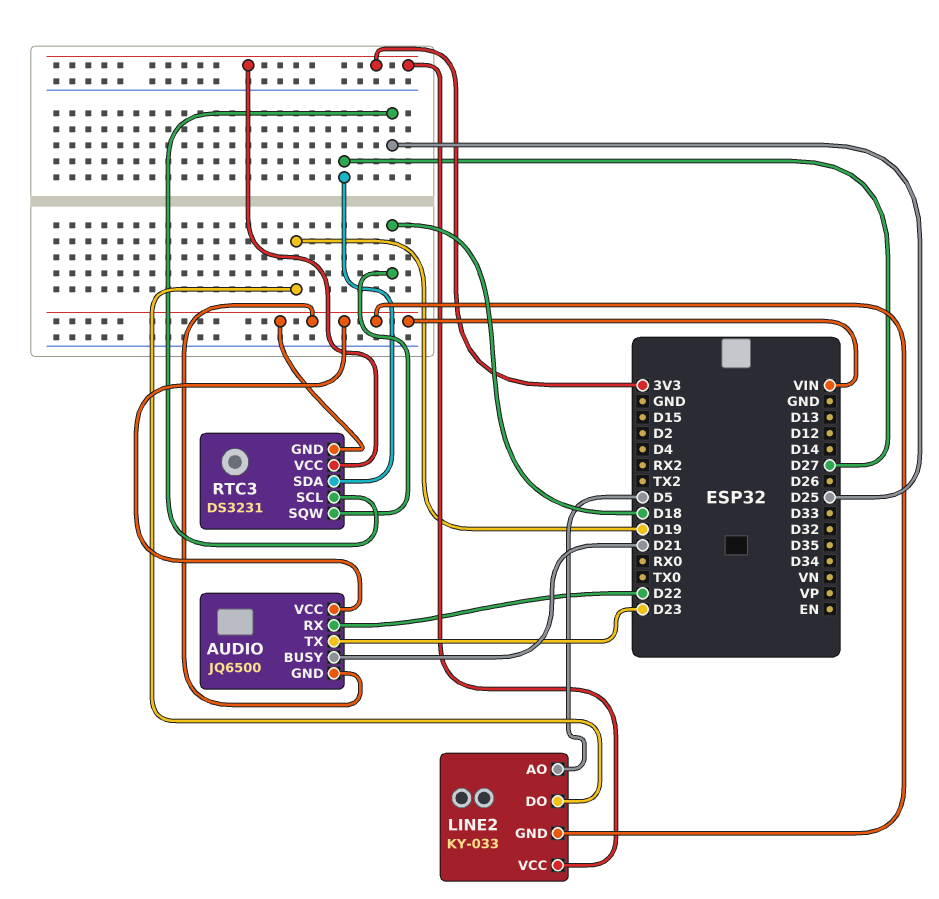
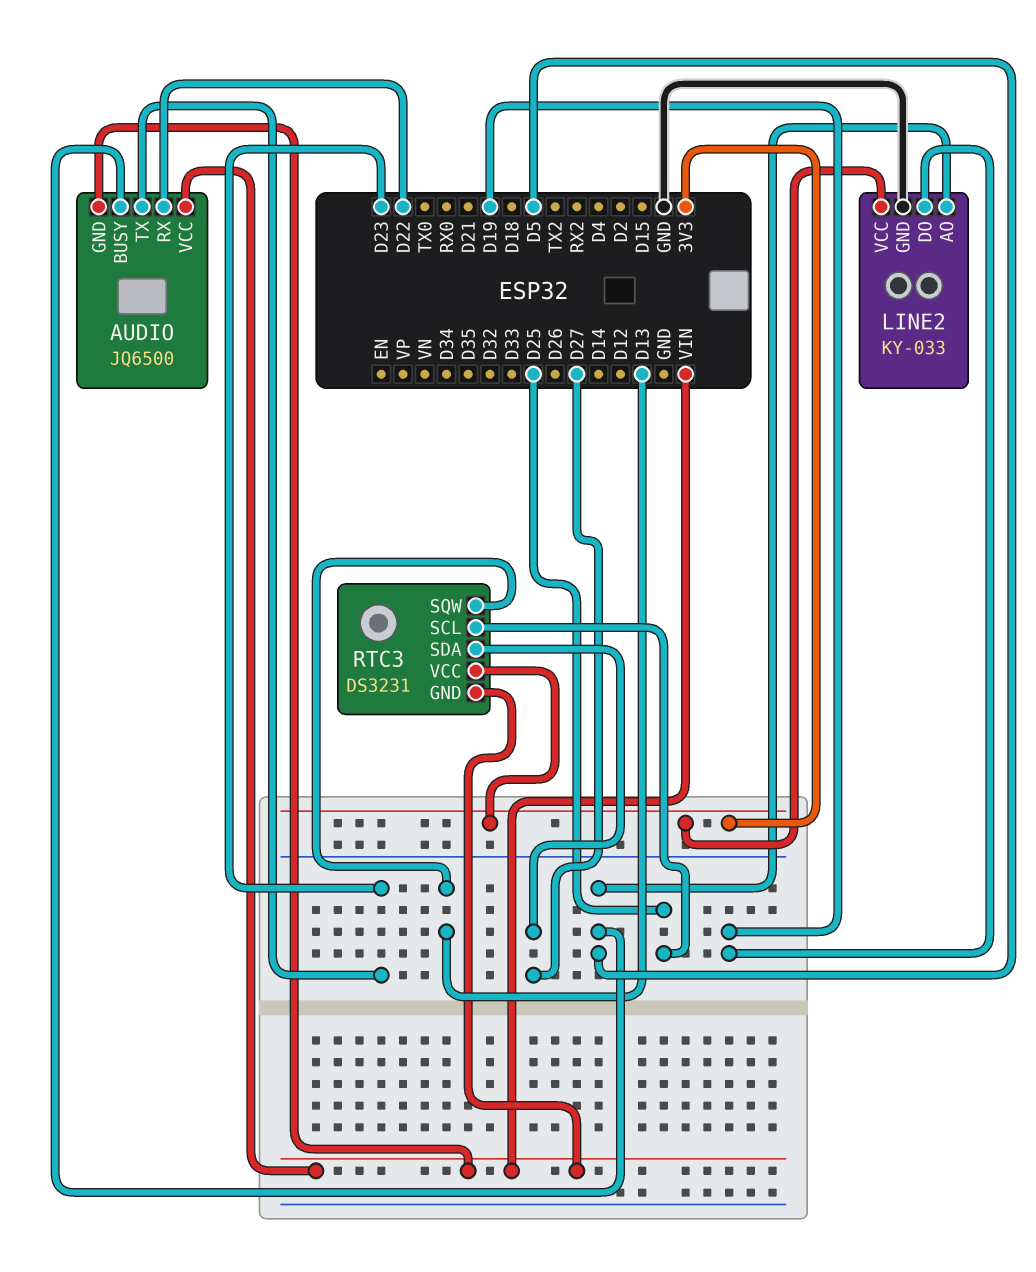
AUDIO pin BUSY: D21 -> D5
LINE2 pin GND: VIN -> GND
RTC3 pin SQW: D18 -> D13

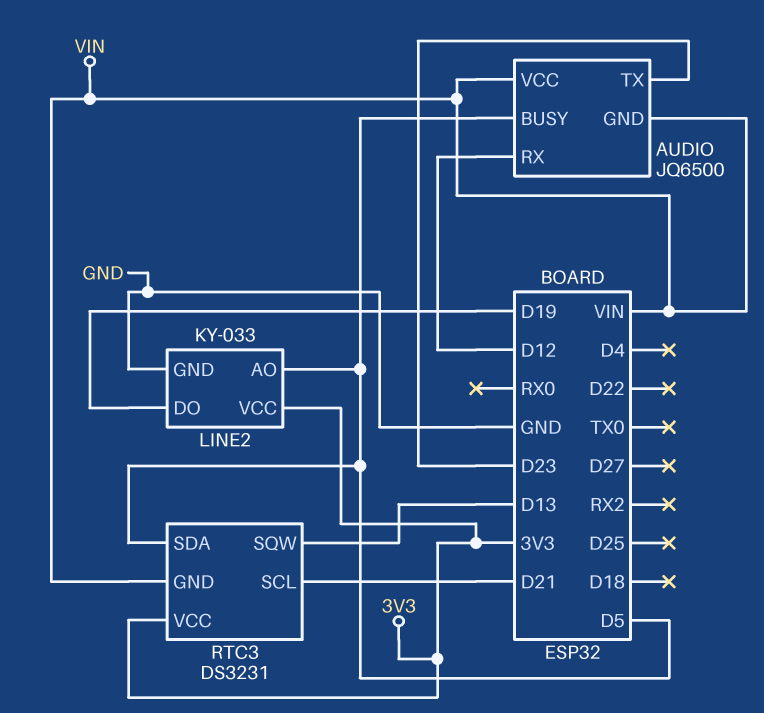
AUDIO pin RX: D22 -> D12
RTC3 pin SCL: D25 -> D21
RTC3 pin SDA: D27 -> D5

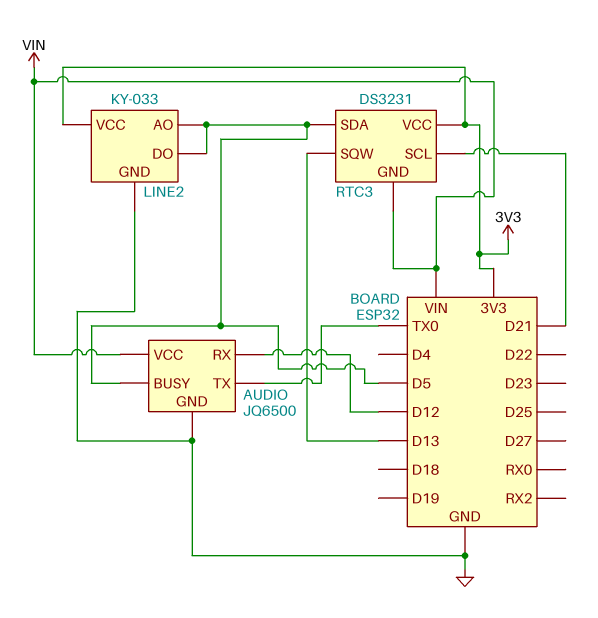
AUDIO pin GND: VIN -> GND
AUDIO pin TX: D23 -> TX0
LINE2 pin DO: D19 -> D5

